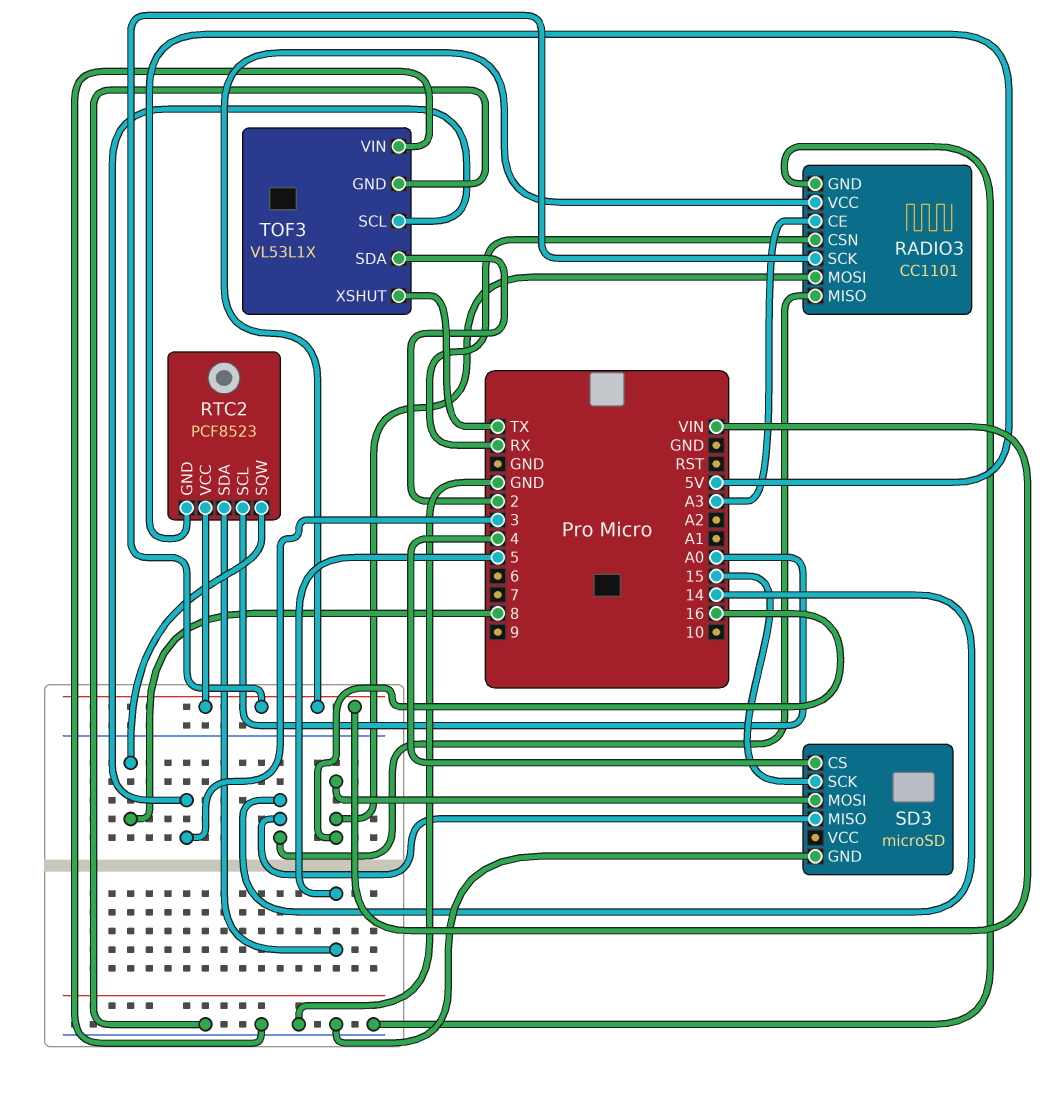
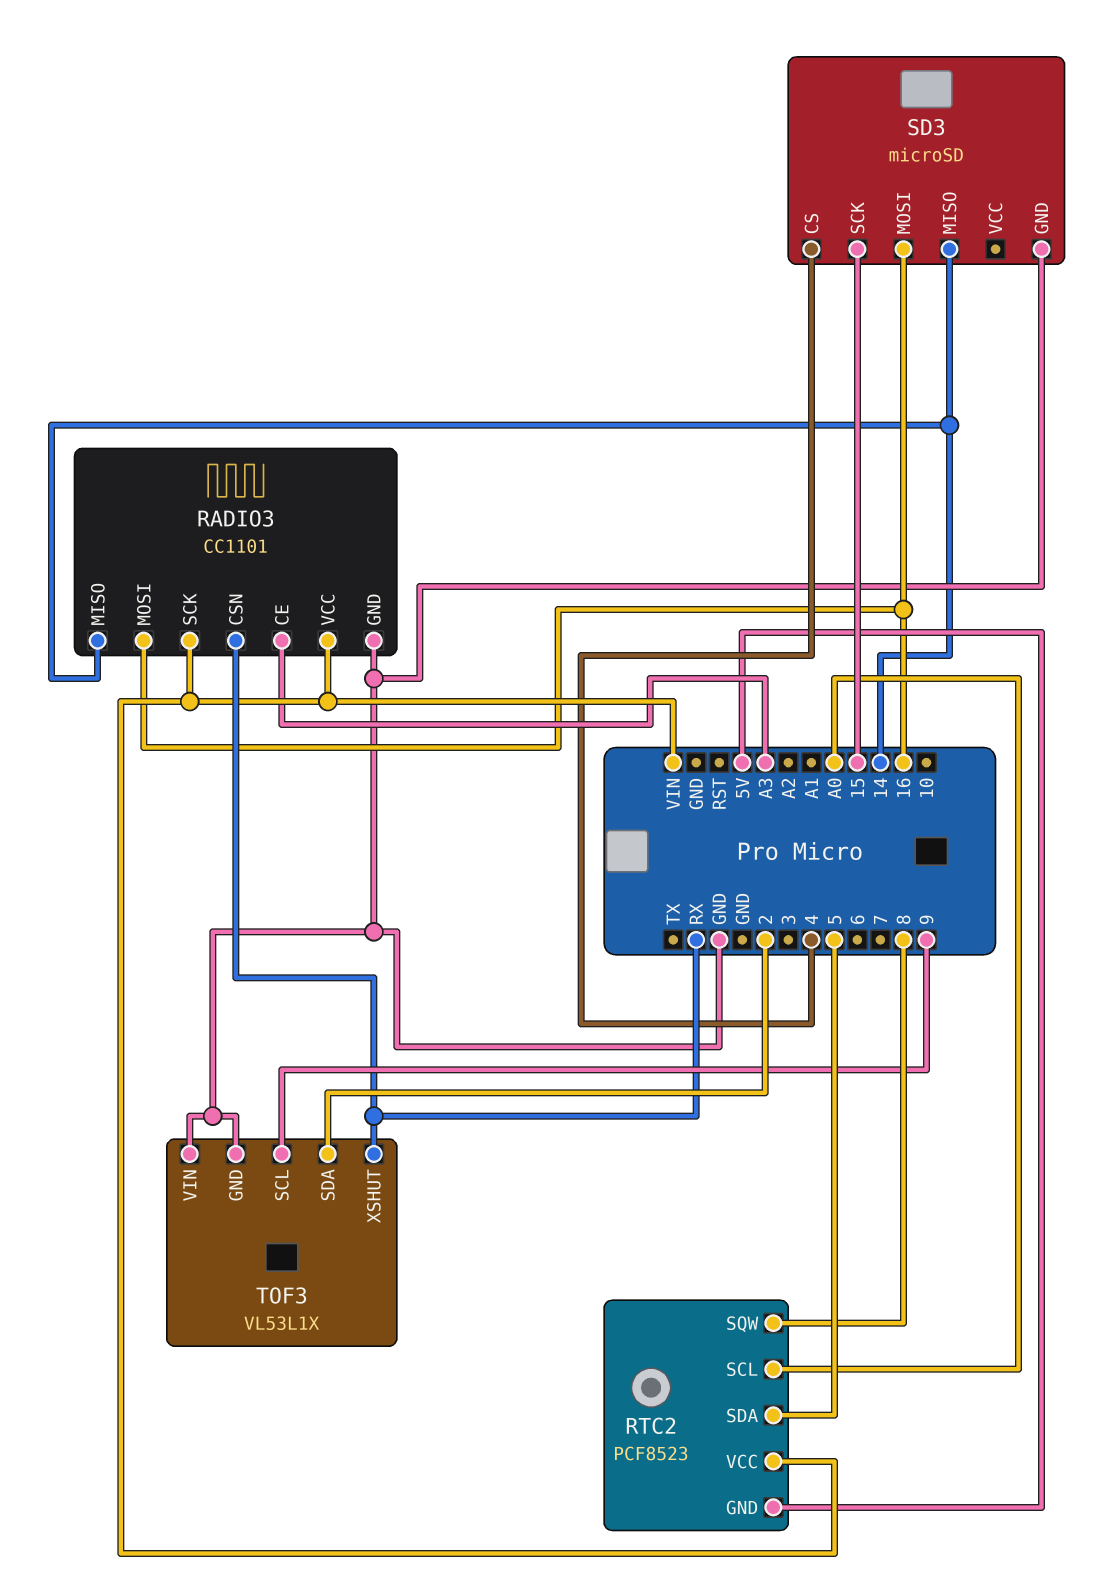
TOF3 pin SCL: 3 -> 9
TOF3 pin XSHUT: TX -> RX

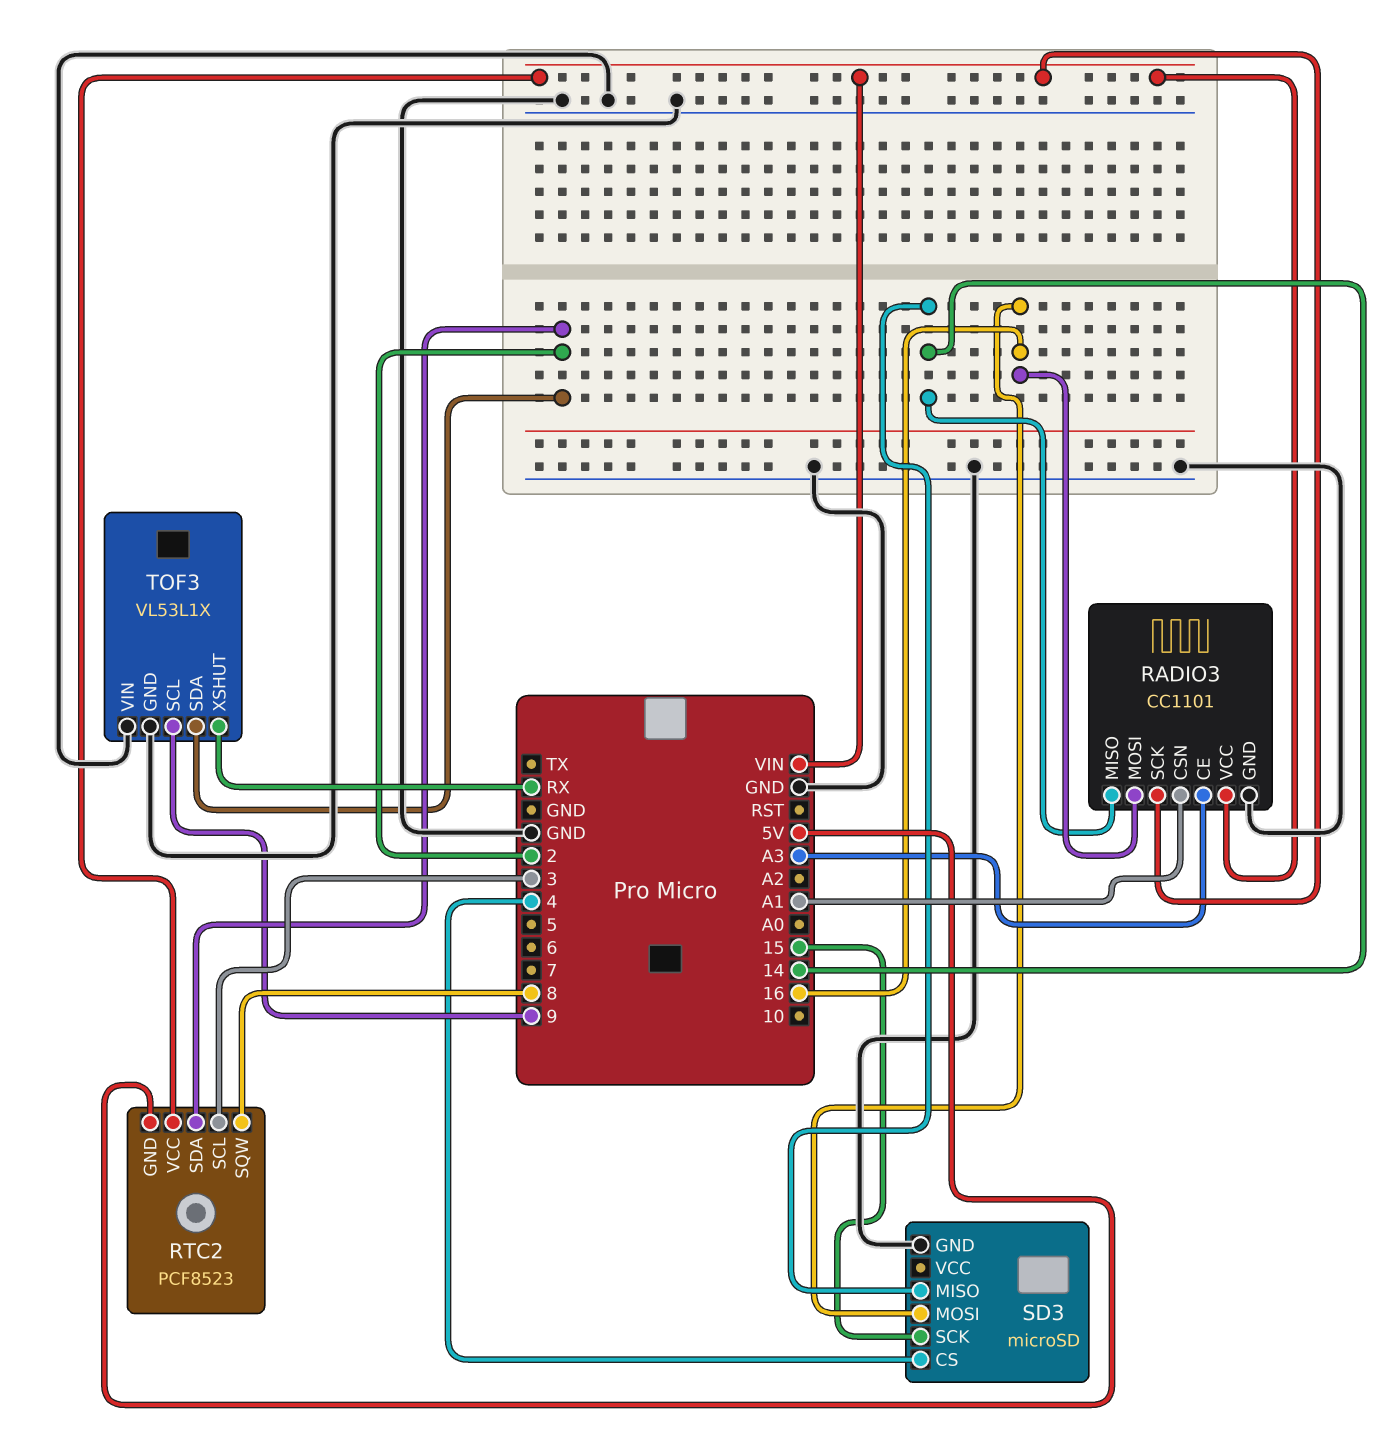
RADIO3 pin CSN: RX -> A1
RTC2 pin SCL: A0 -> 3
RTC2 pin SDA: 5 -> 2

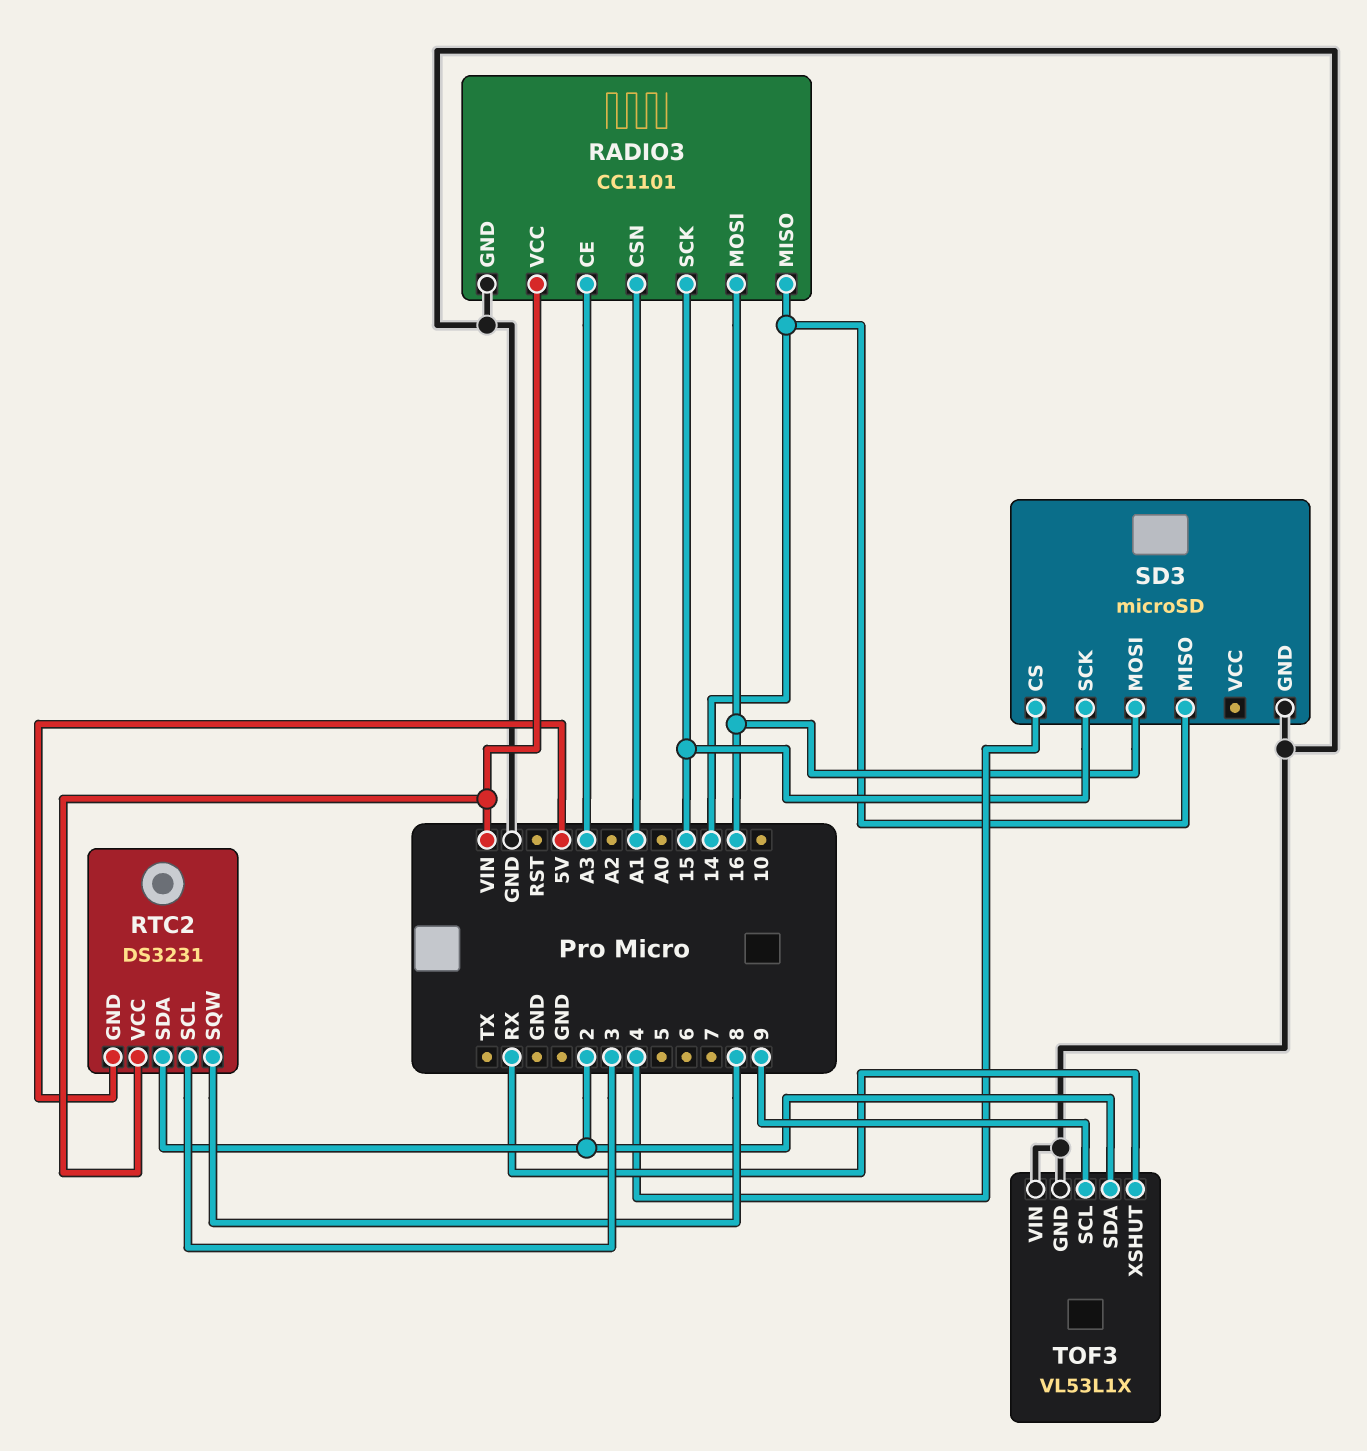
RADIO3 pin SCK: VIN -> 15
RTC2: PCF8523 -> DS3231

